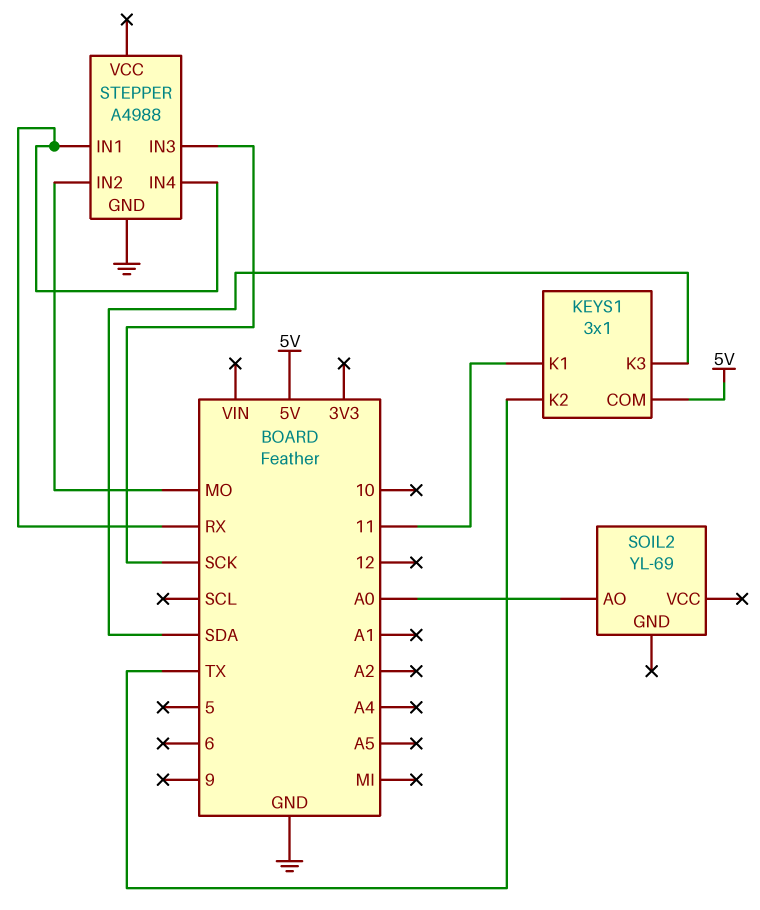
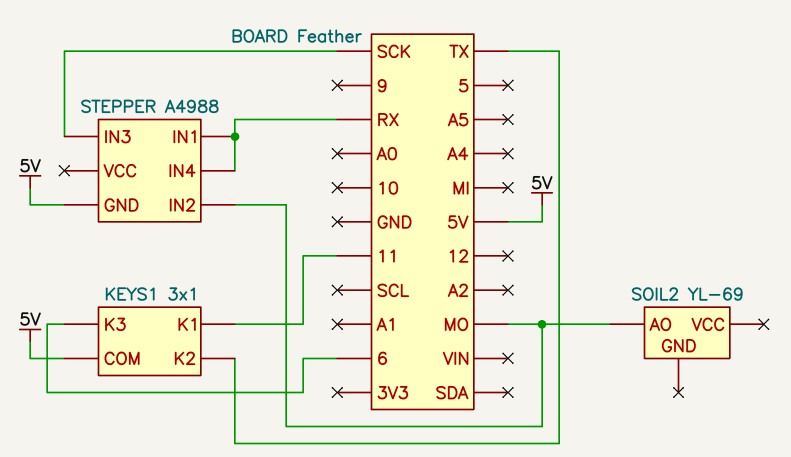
KEYS1 pin K3: SDA -> 6
SOIL2 pin AO: A0 -> MO
STEPPER pin GND: GND -> 5V

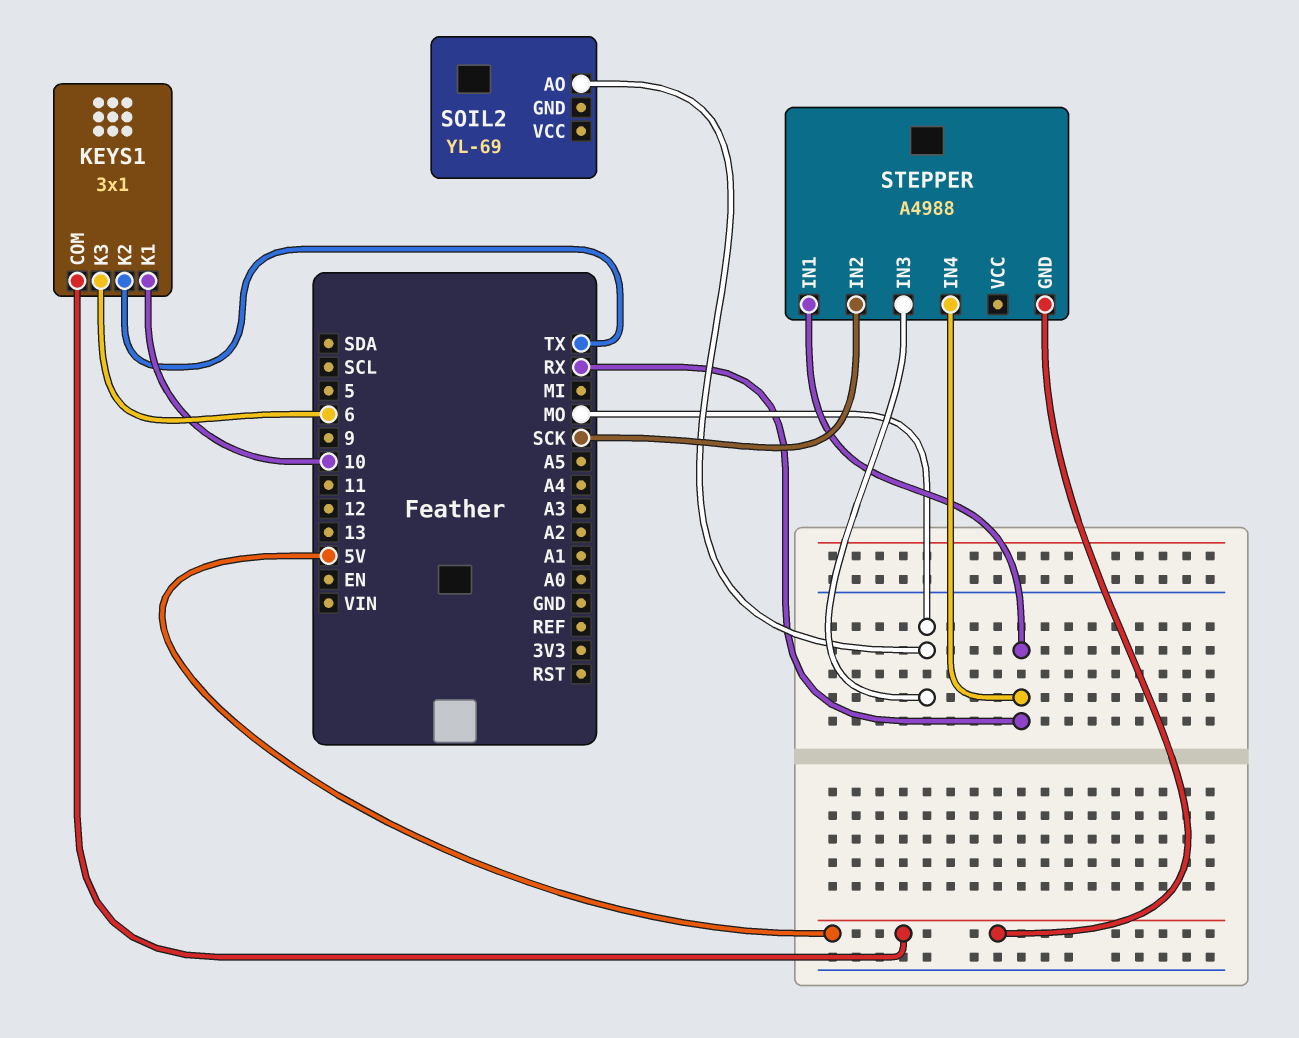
KEYS1 pin K1: 11 -> 10
STEPPER pin IN2: MO -> SCK
STEPPER pin IN3: SCK -> MO

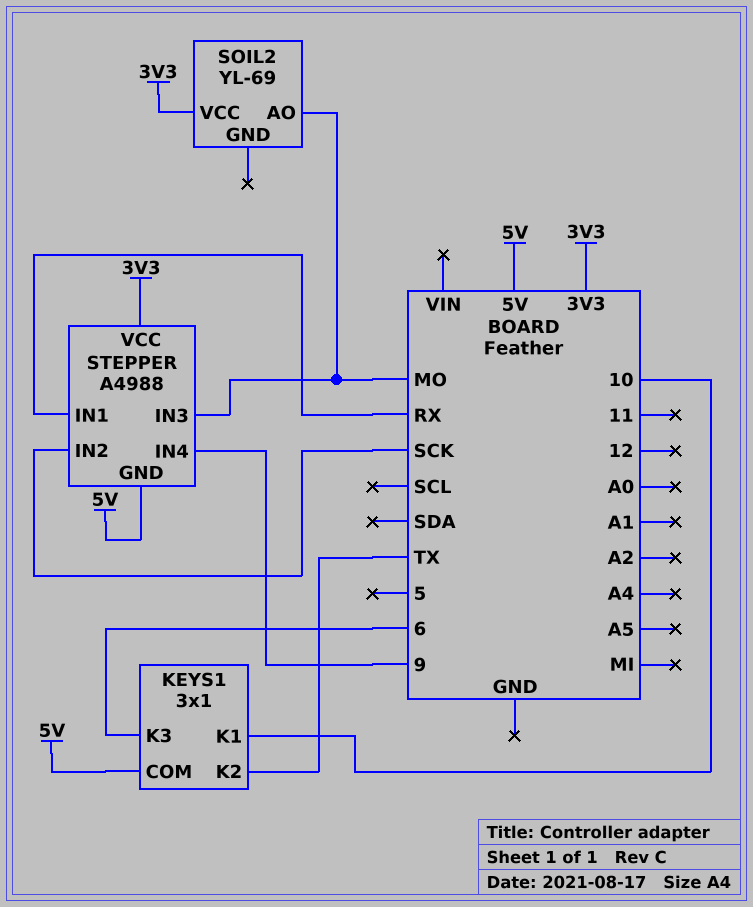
SOIL2 pin VCC: none -> 3V3
STEPPER pin IN4: RX -> 9
STEPPER pin VCC: none -> 3V3

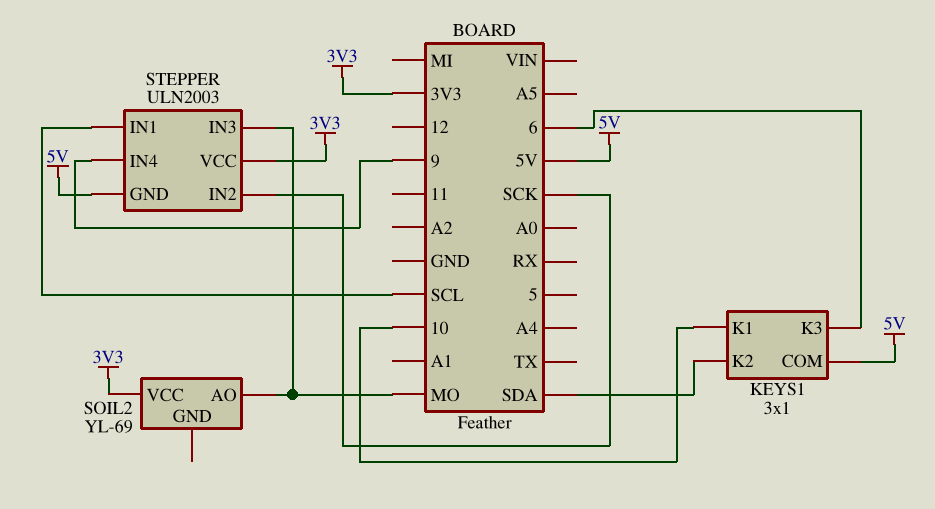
KEYS1 pin K2: TX -> SDA
STEPPER: A4988 -> ULN2003
STEPPER pin IN1: RX -> SCL

